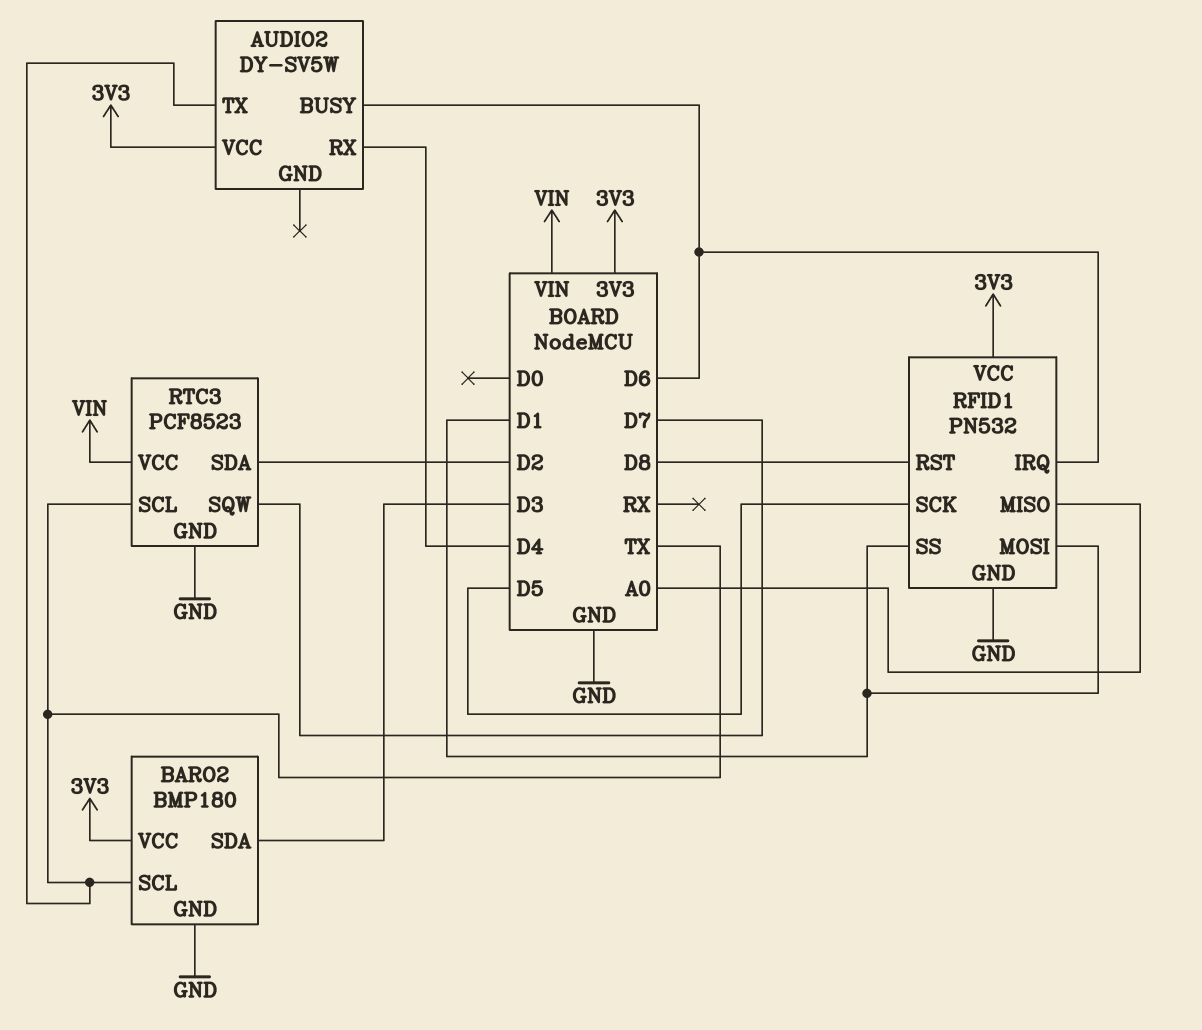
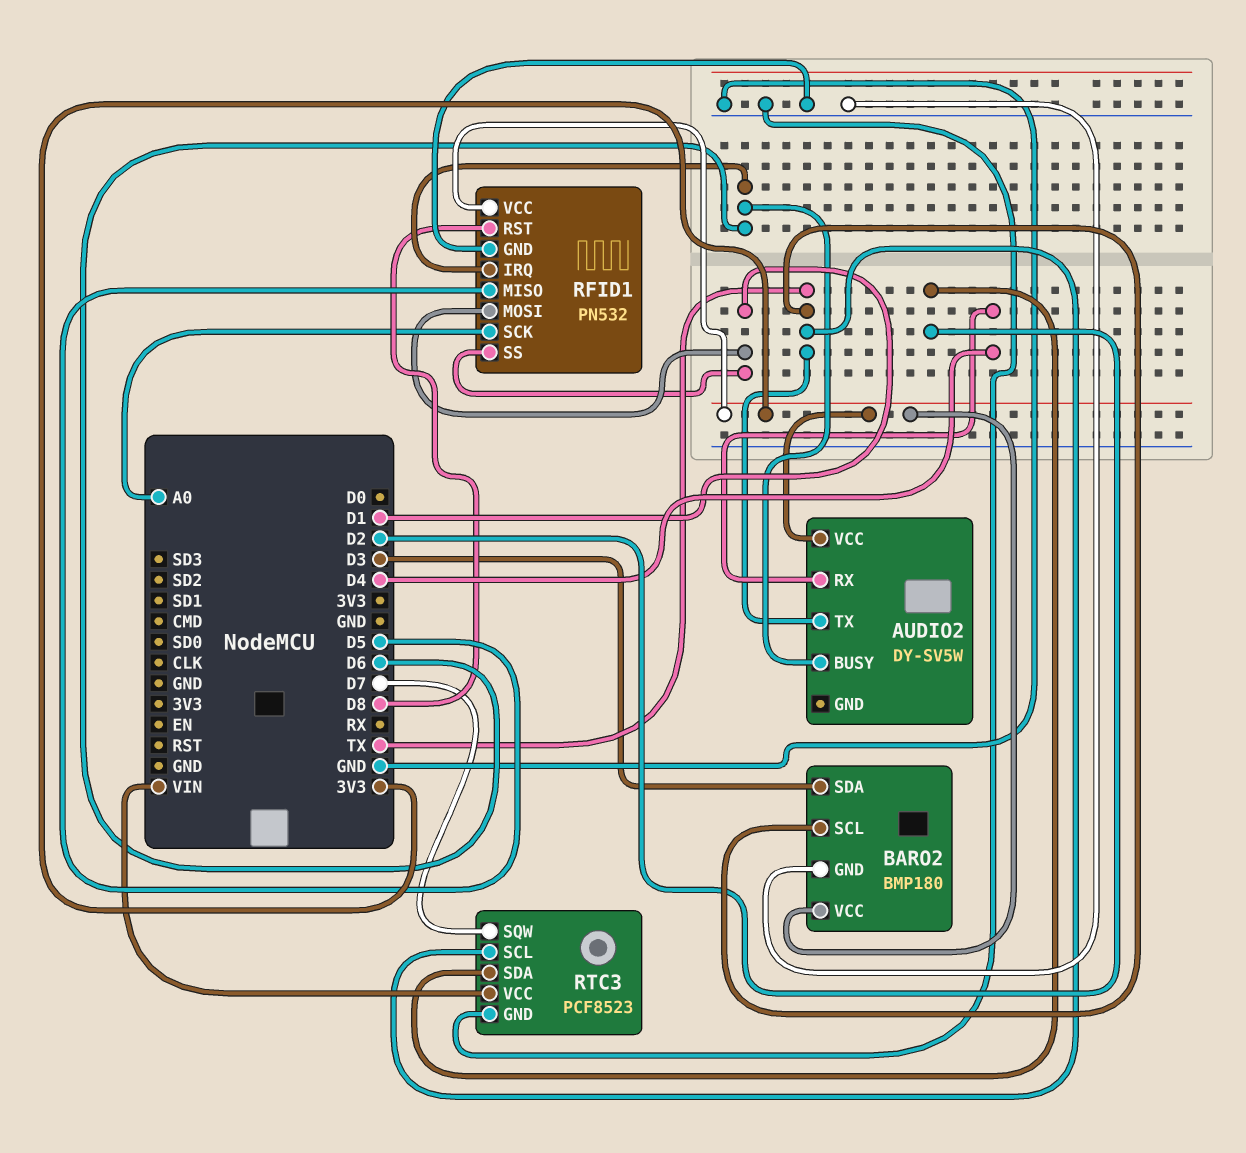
RFID1 pin MISO: A0 -> D5
RFID1 pin SCK: D5 -> A0

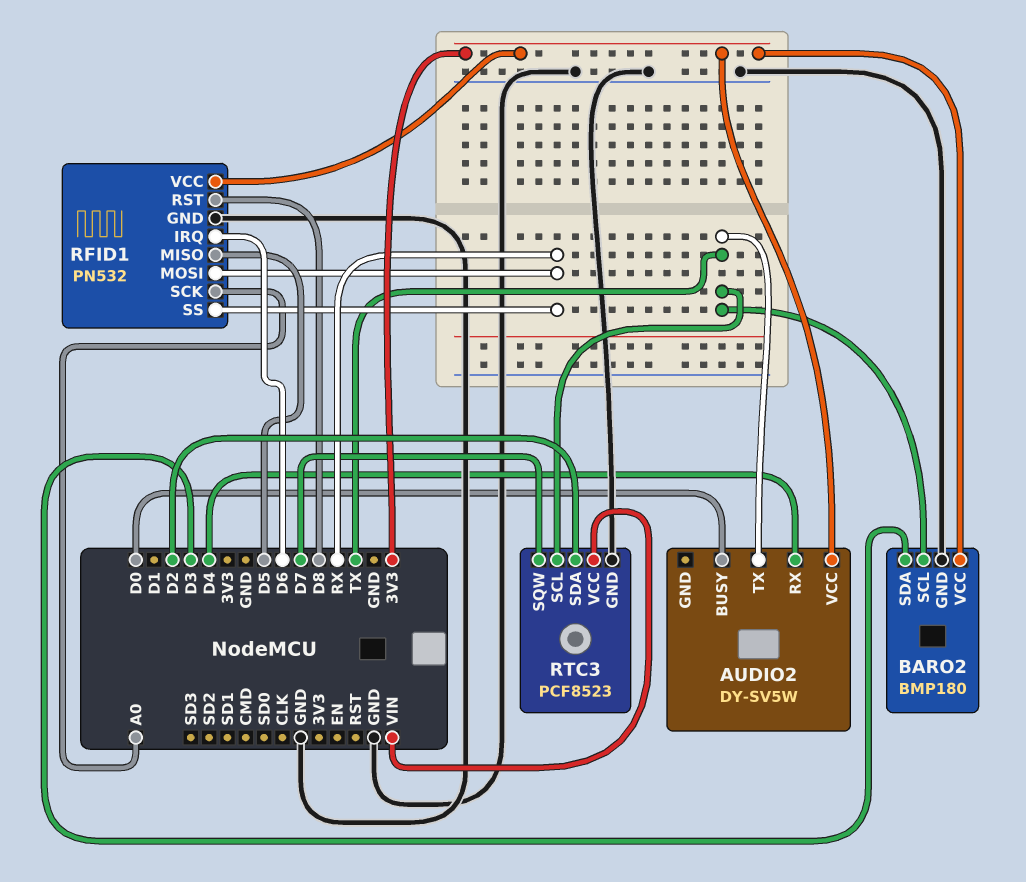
AUDIO2 pin BUSY: D6 -> D0
RFID1 pin MOSI: D1 -> RX
RFID1 pin SS: D1 -> RX

